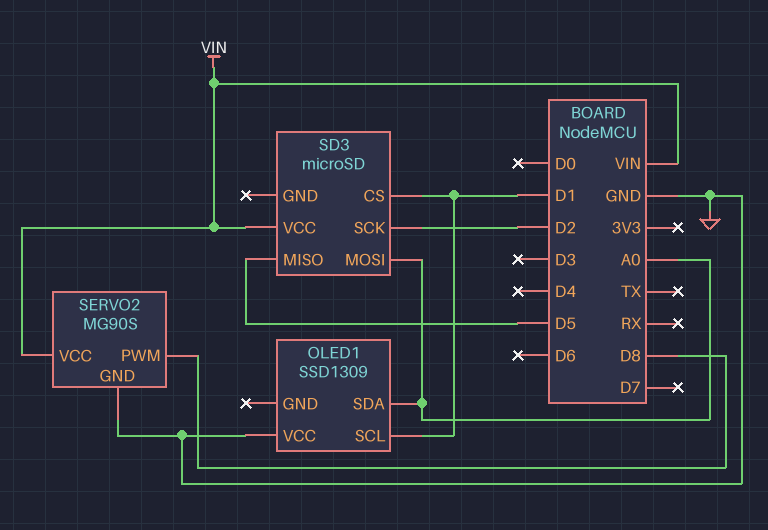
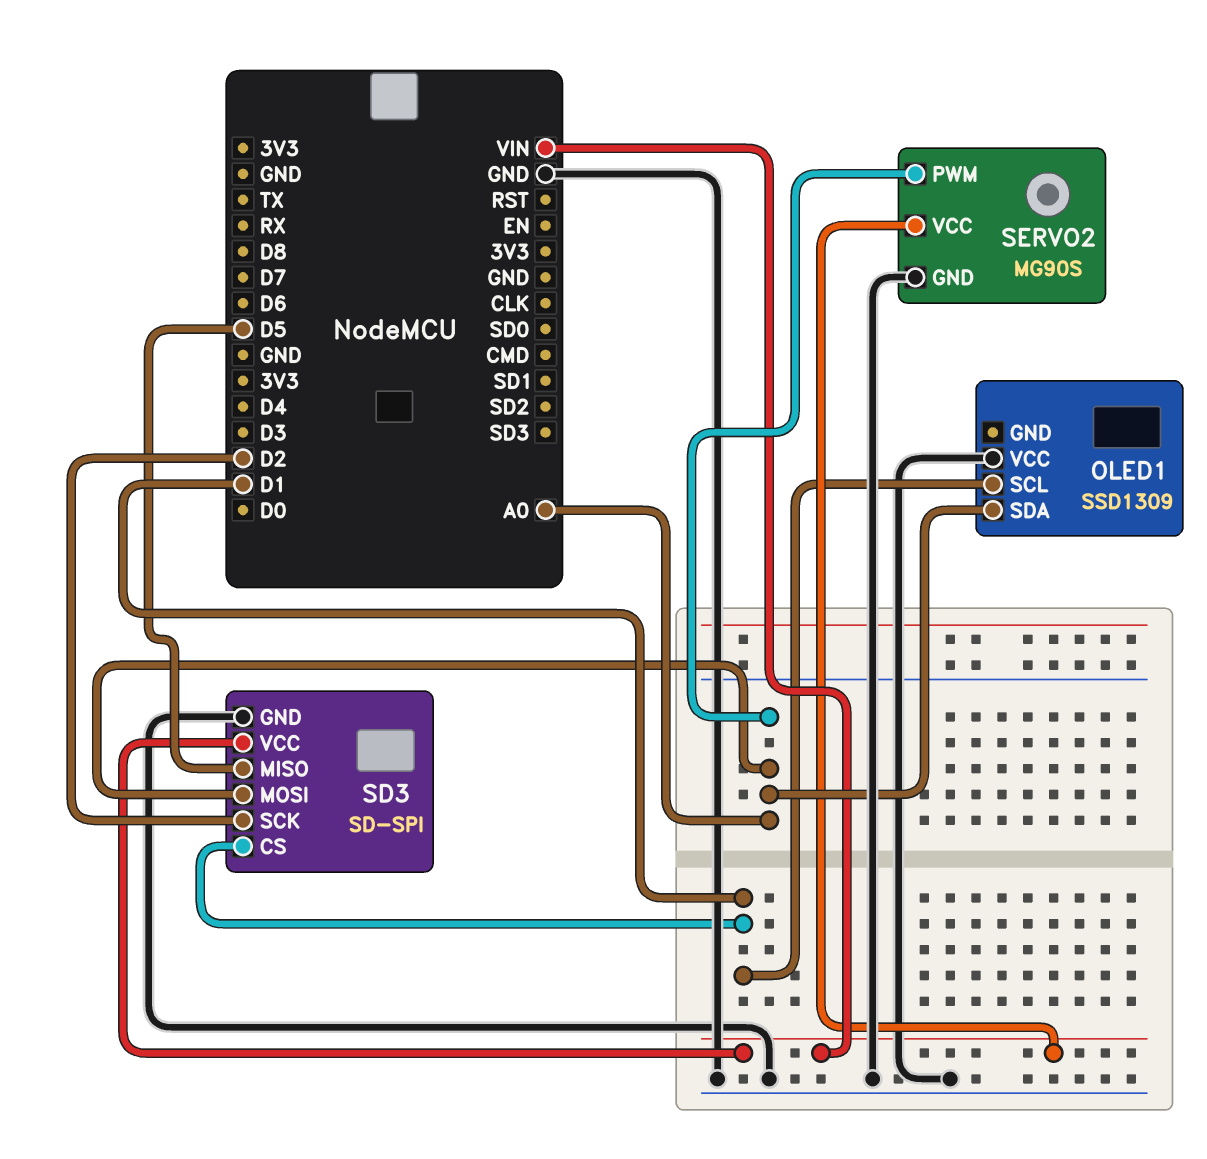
SD3: microSD -> SD-SPI
SD3 pin GND: none -> GND
SERVO2 pin PWM: D8 -> A0

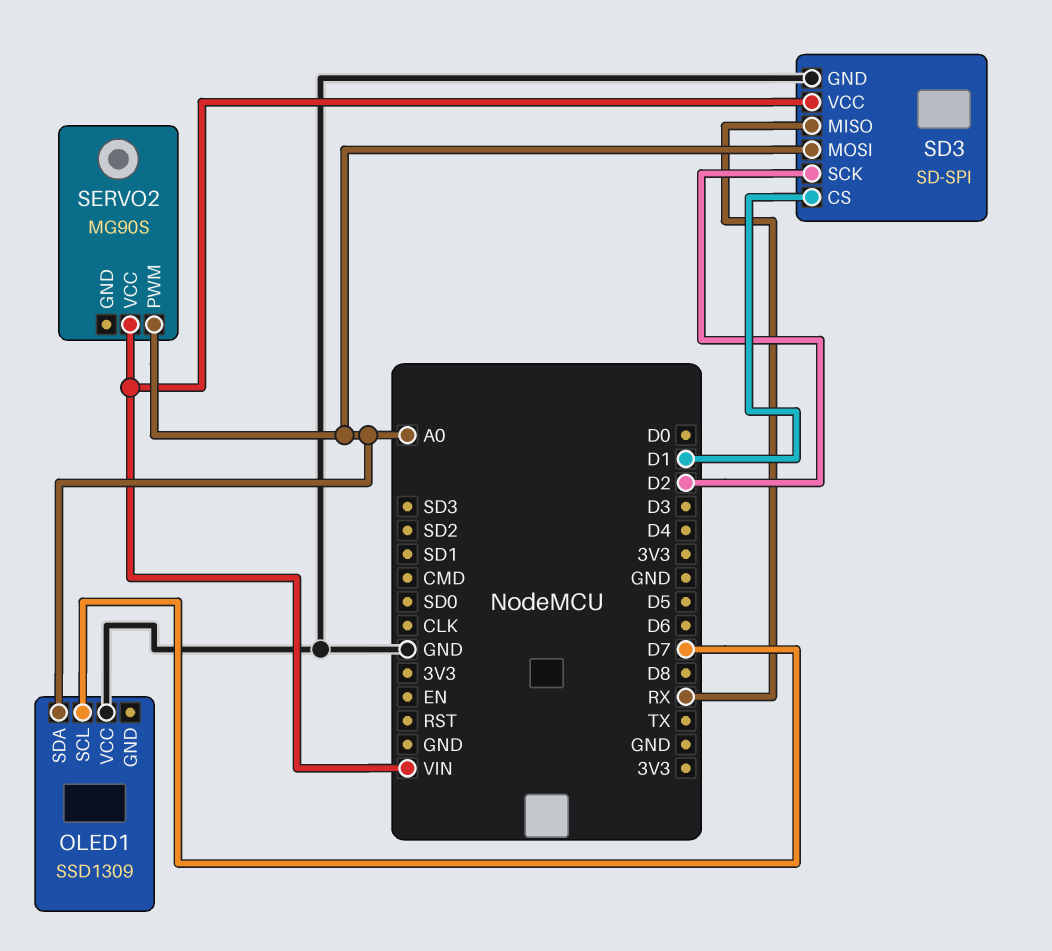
OLED1 pin SCL: D1 -> D7
SD3 pin MISO: D5 -> RX
SERVO2 pin GND: GND -> none

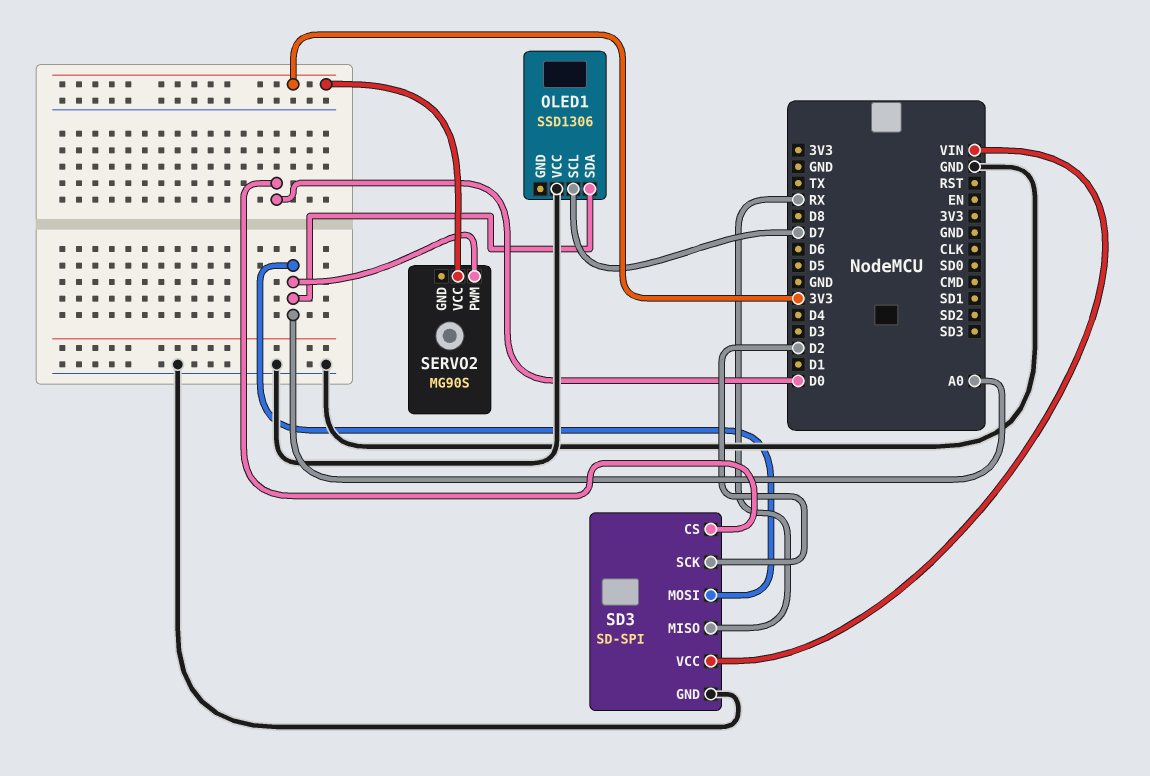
OLED1: SSD1309 -> SSD1306
SD3 pin CS: D1 -> D0
SERVO2 pin VCC: VIN -> 3V3

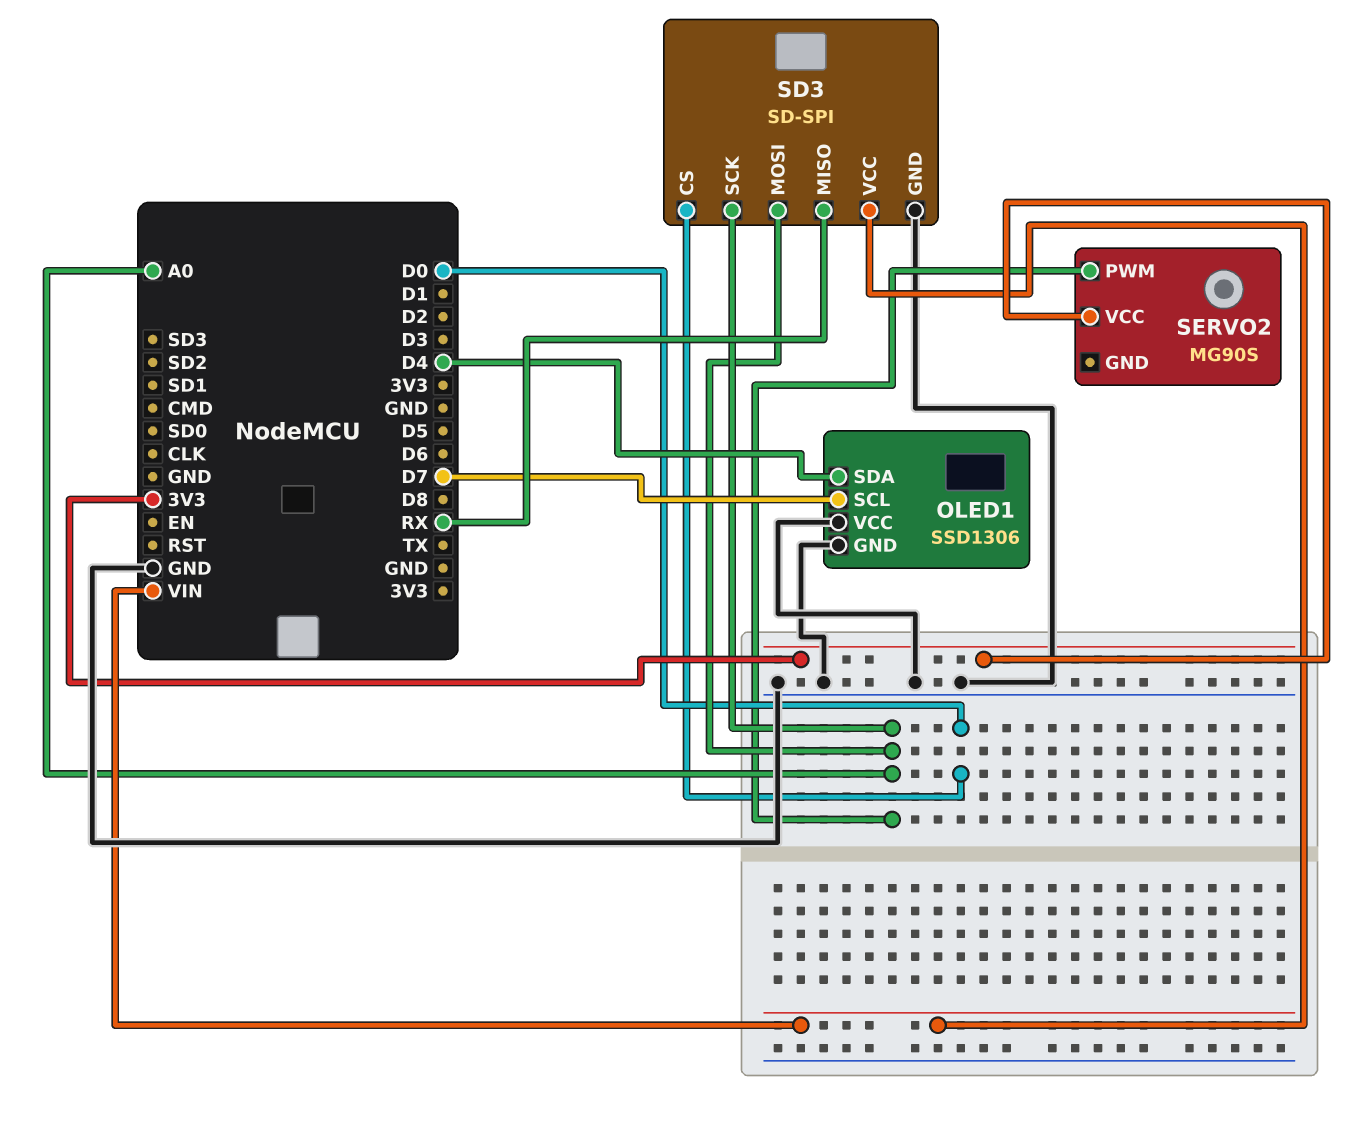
OLED1 pin GND: none -> GND
OLED1 pin SDA: A0 -> D4
SD3 pin SCK: D2 -> A0

